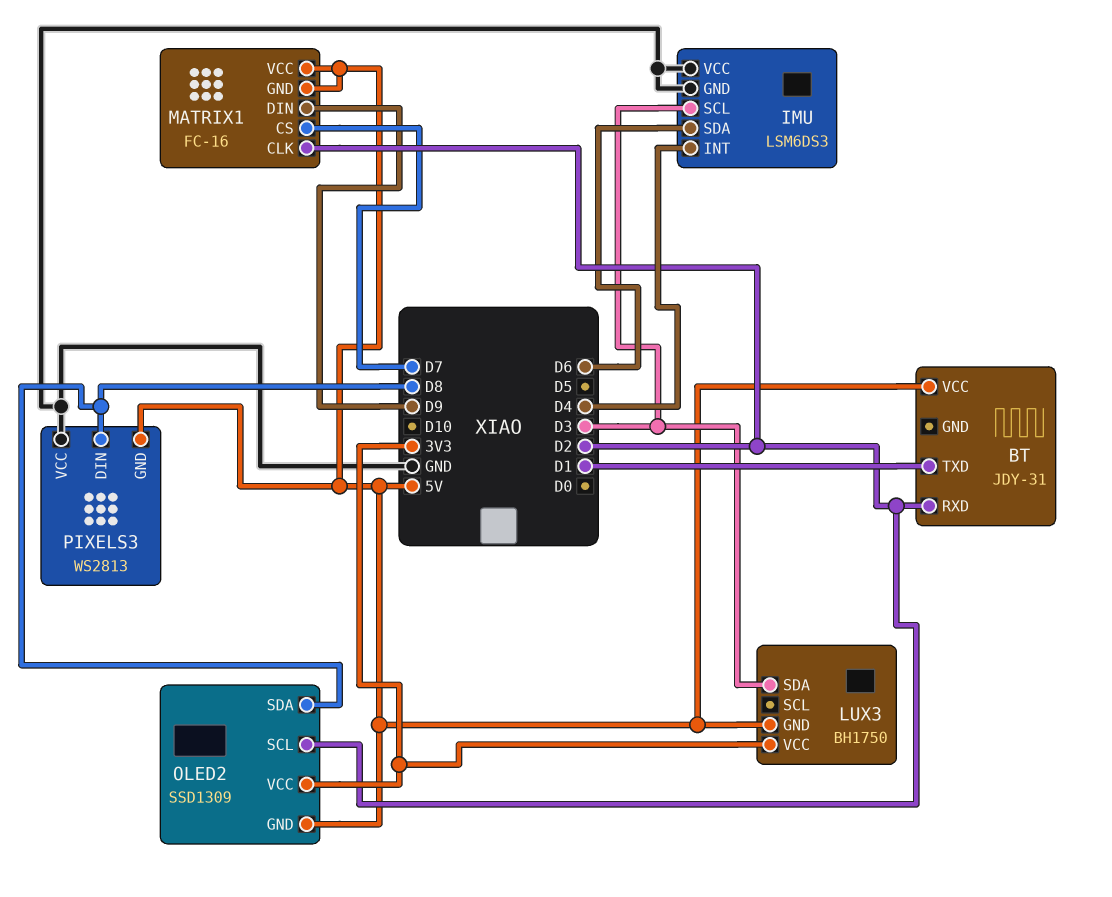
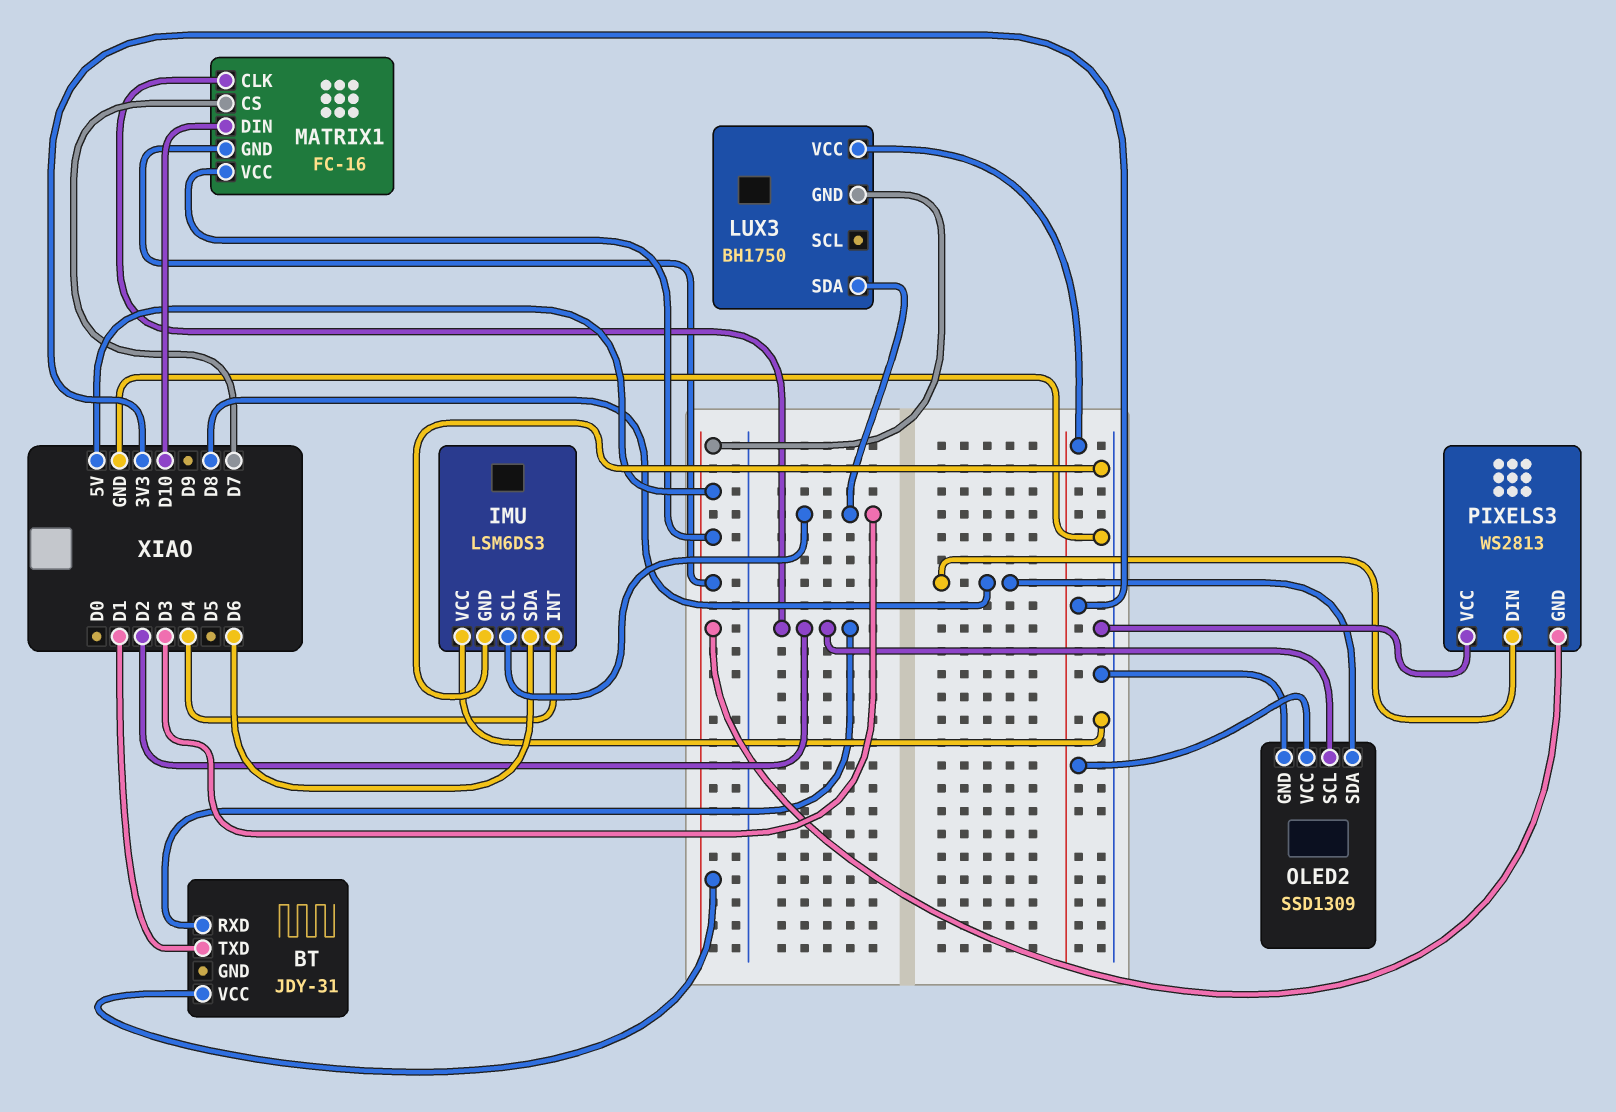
MATRIX1 pin DIN: D9 -> D10
OLED2 pin GND: 5V -> GND

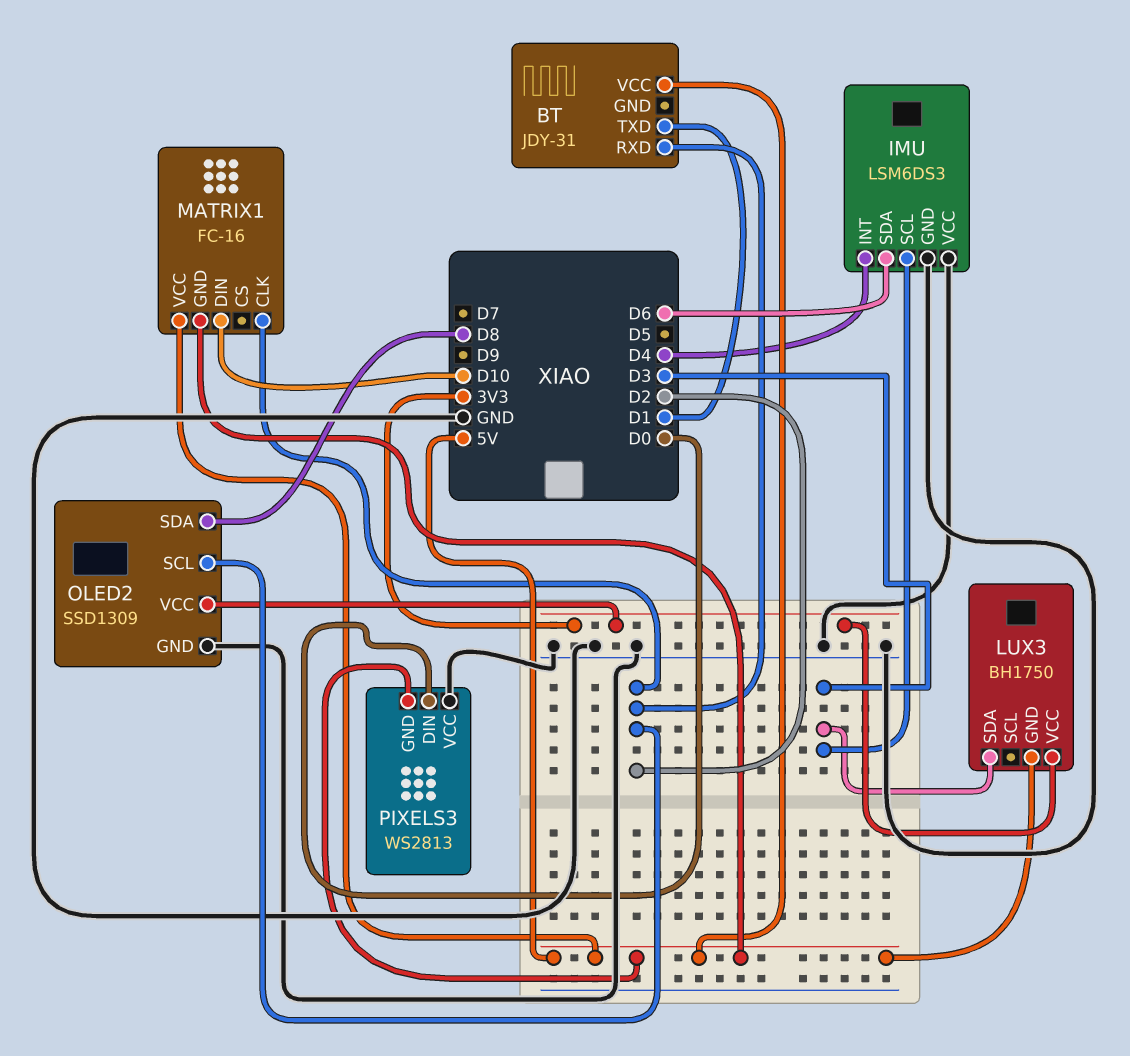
MATRIX1 pin CS: D7 -> none
PIXELS3 pin DIN: D8 -> D0

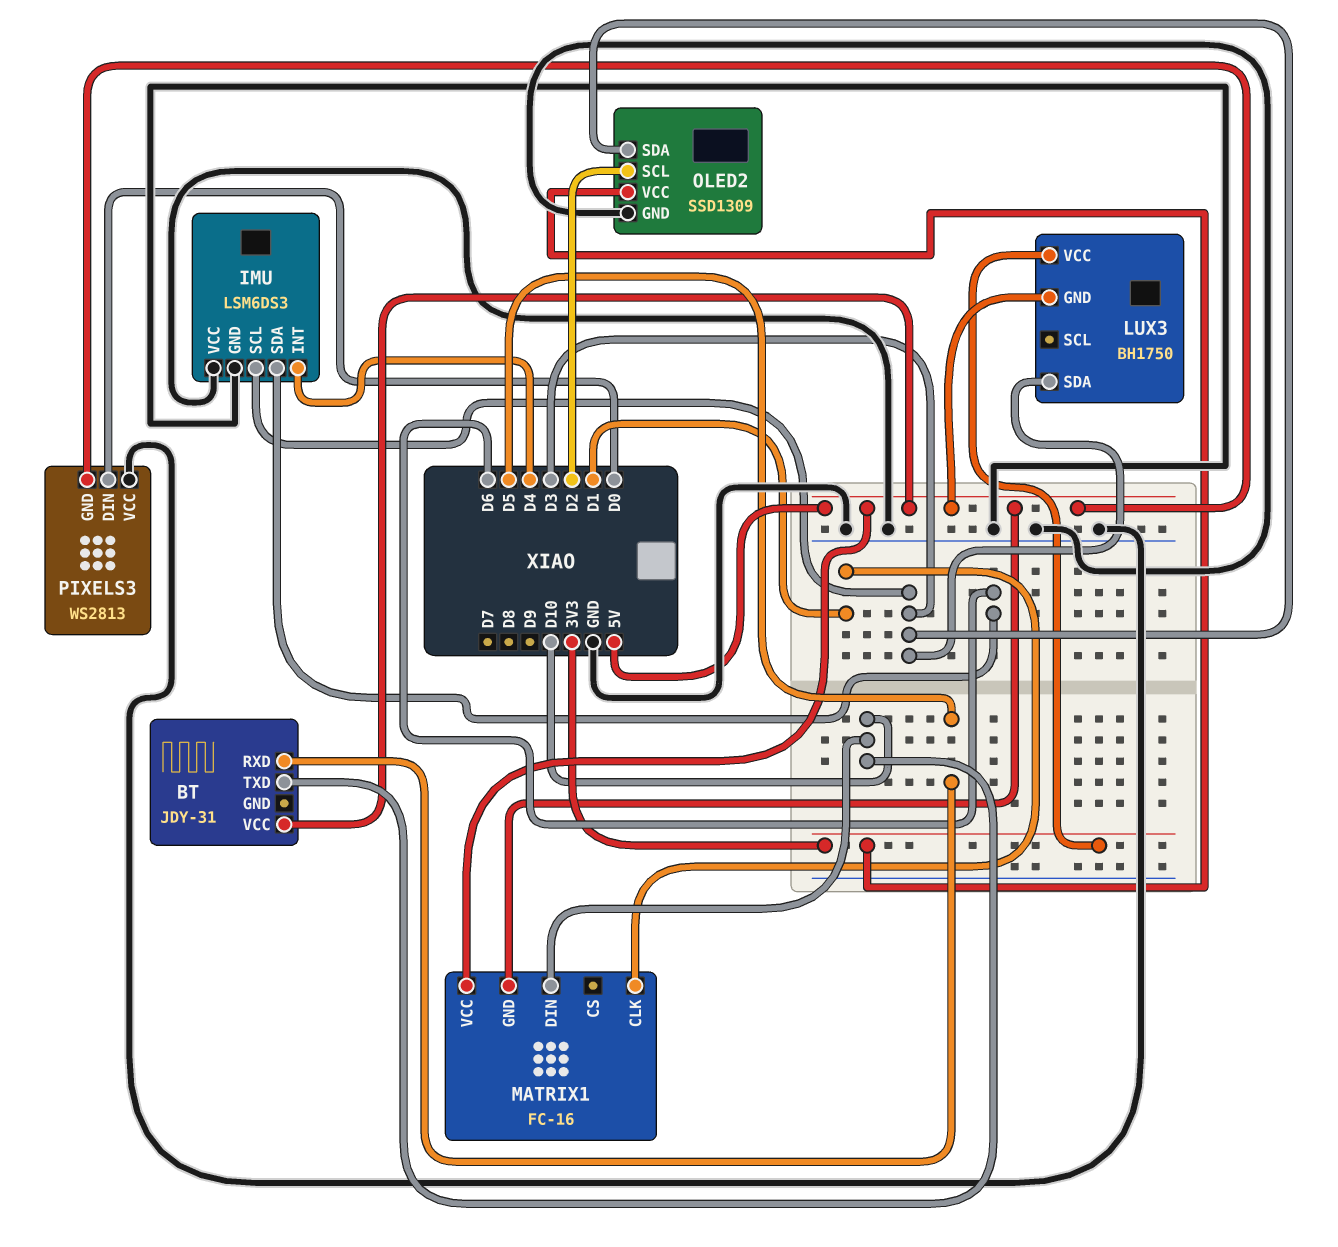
BT pin RXD: D2 -> D5
BT pin TXD: D1 -> D10
MATRIX1 pin CLK: D2 -> D1
OLED2 pin SDA: D8 -> D3

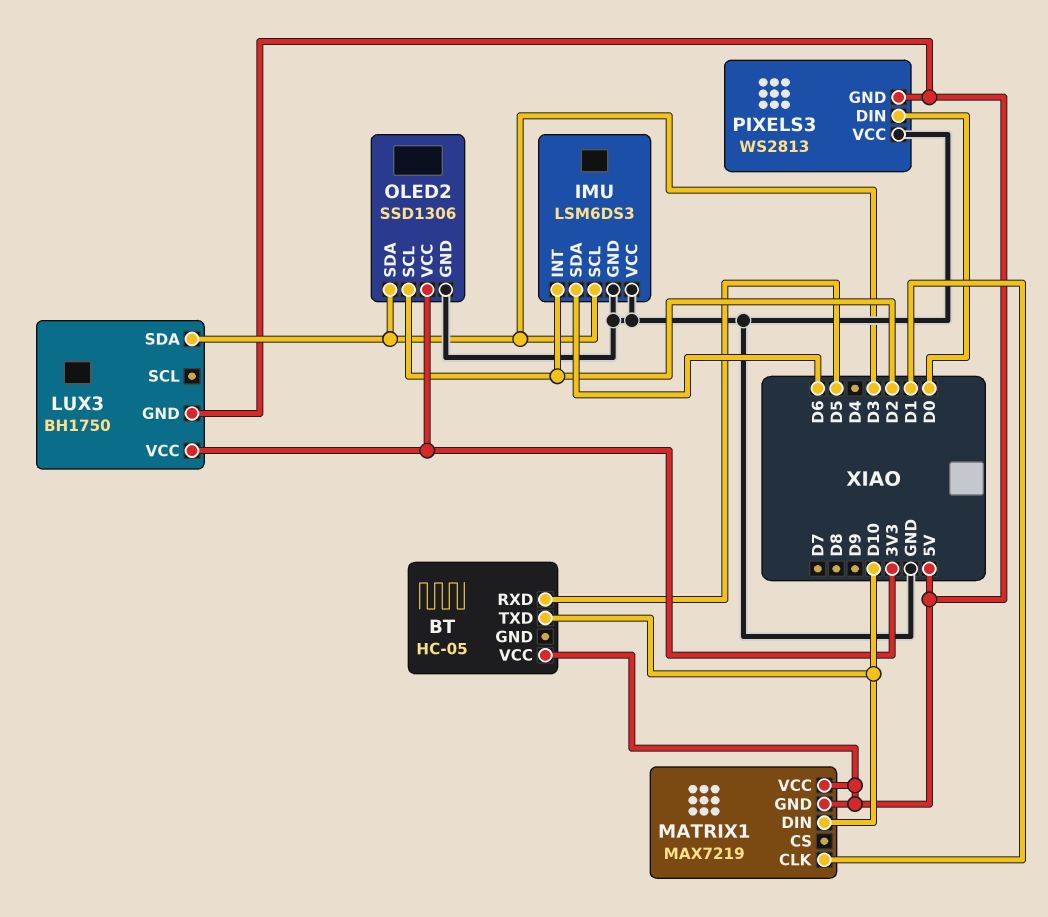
BT: JDY-31 -> HC-05
IMU pin INT: D4 -> D2
MATRIX1: FC-16 -> MAX7219
OLED2: SSD1309 -> SSD1306

